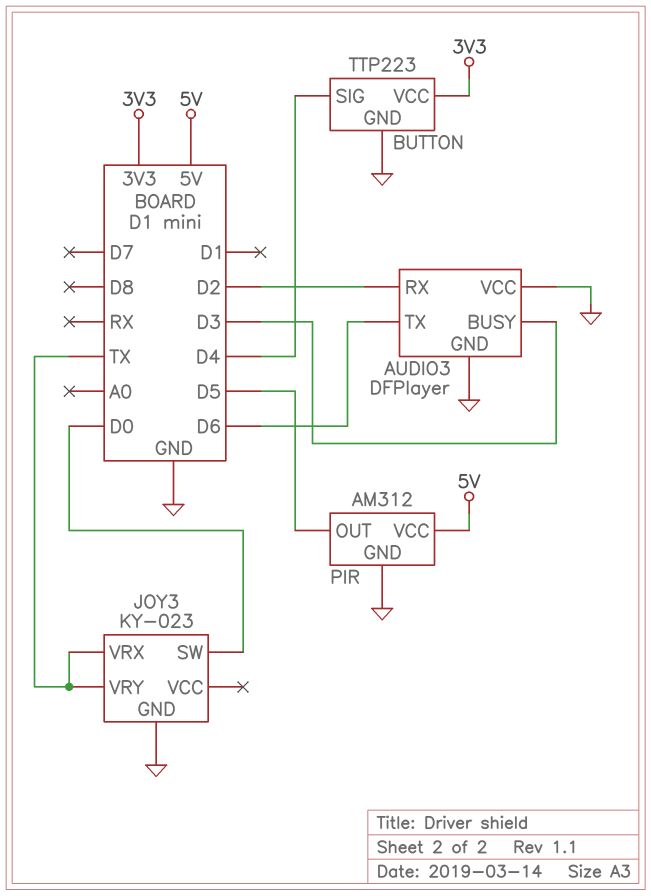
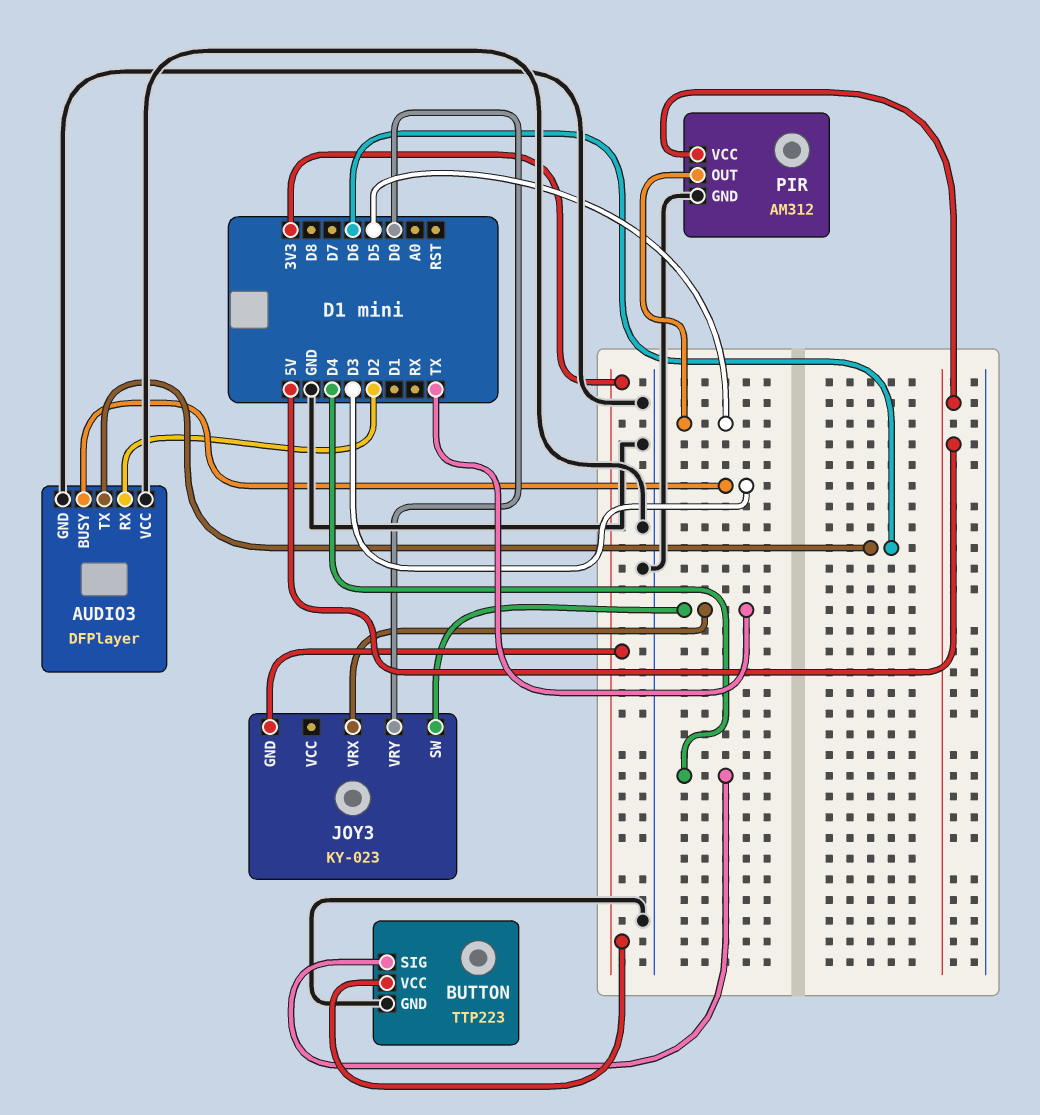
JOY3 pin GND: GND -> 3V3
JOY3 pin SW: D0 -> TX
JOY3 pin VRY: TX -> D0

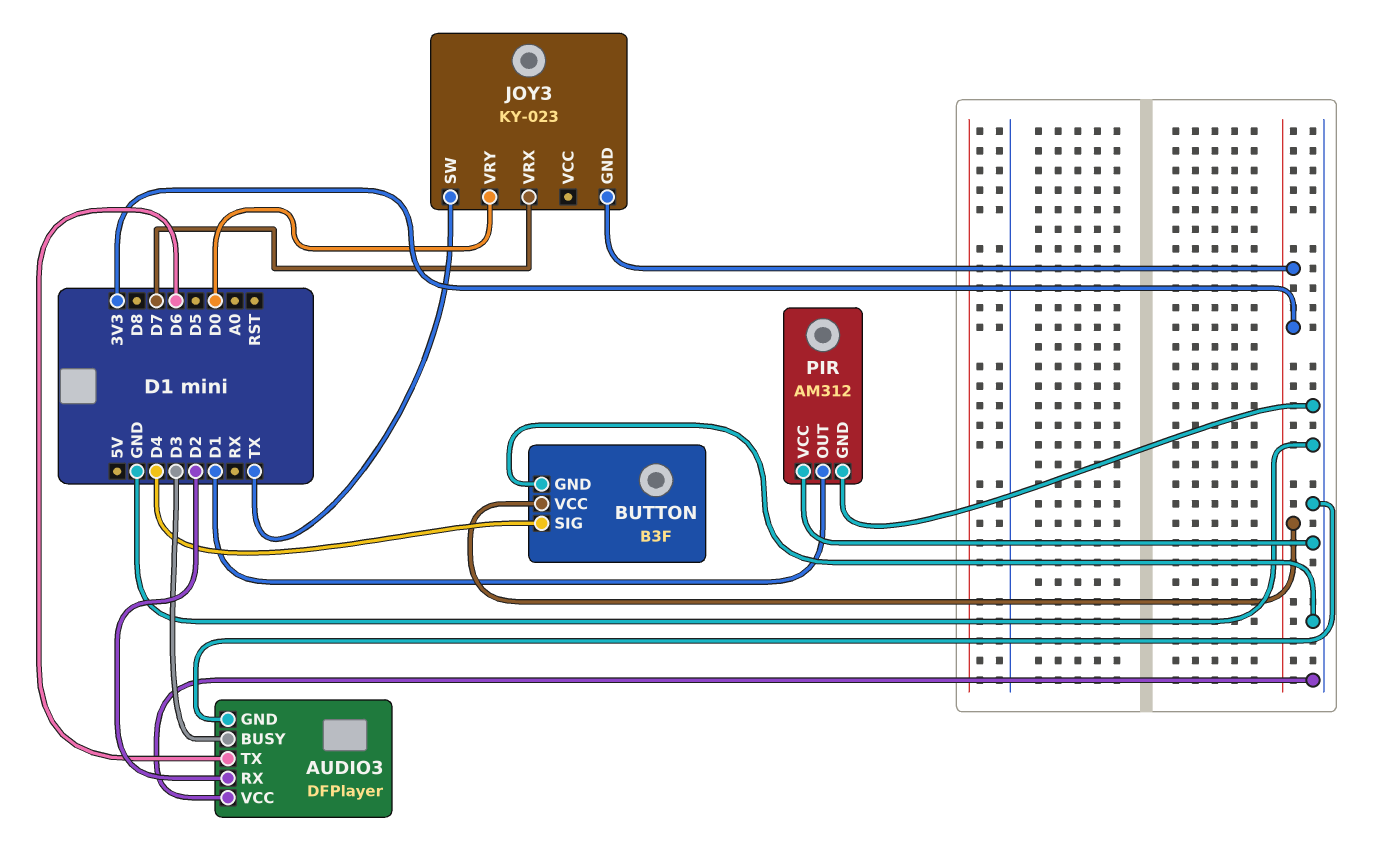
BUTTON: TTP223 -> B3F
JOY3 pin VRX: TX -> D7
PIR pin OUT: D5 -> D1
PIR pin VCC: 5V -> GND

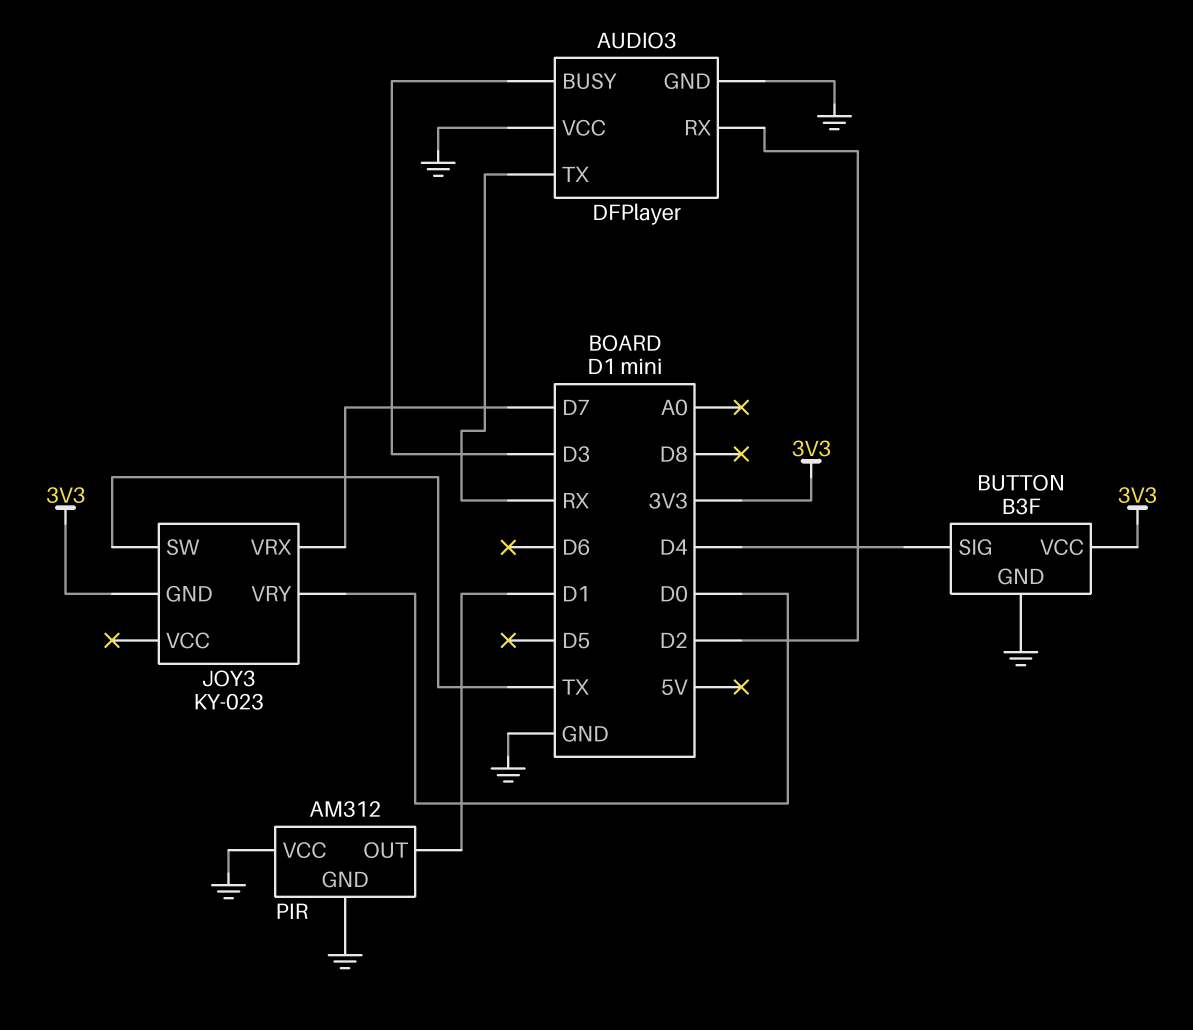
AUDIO3 pin TX: D6 -> RX

